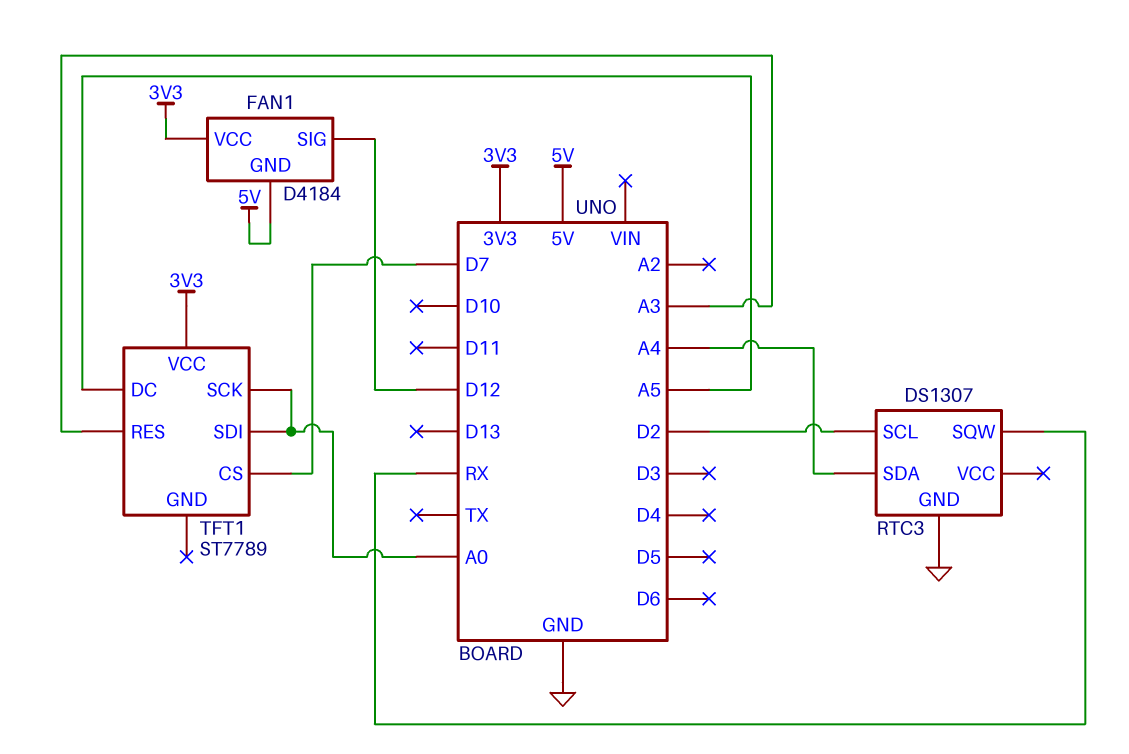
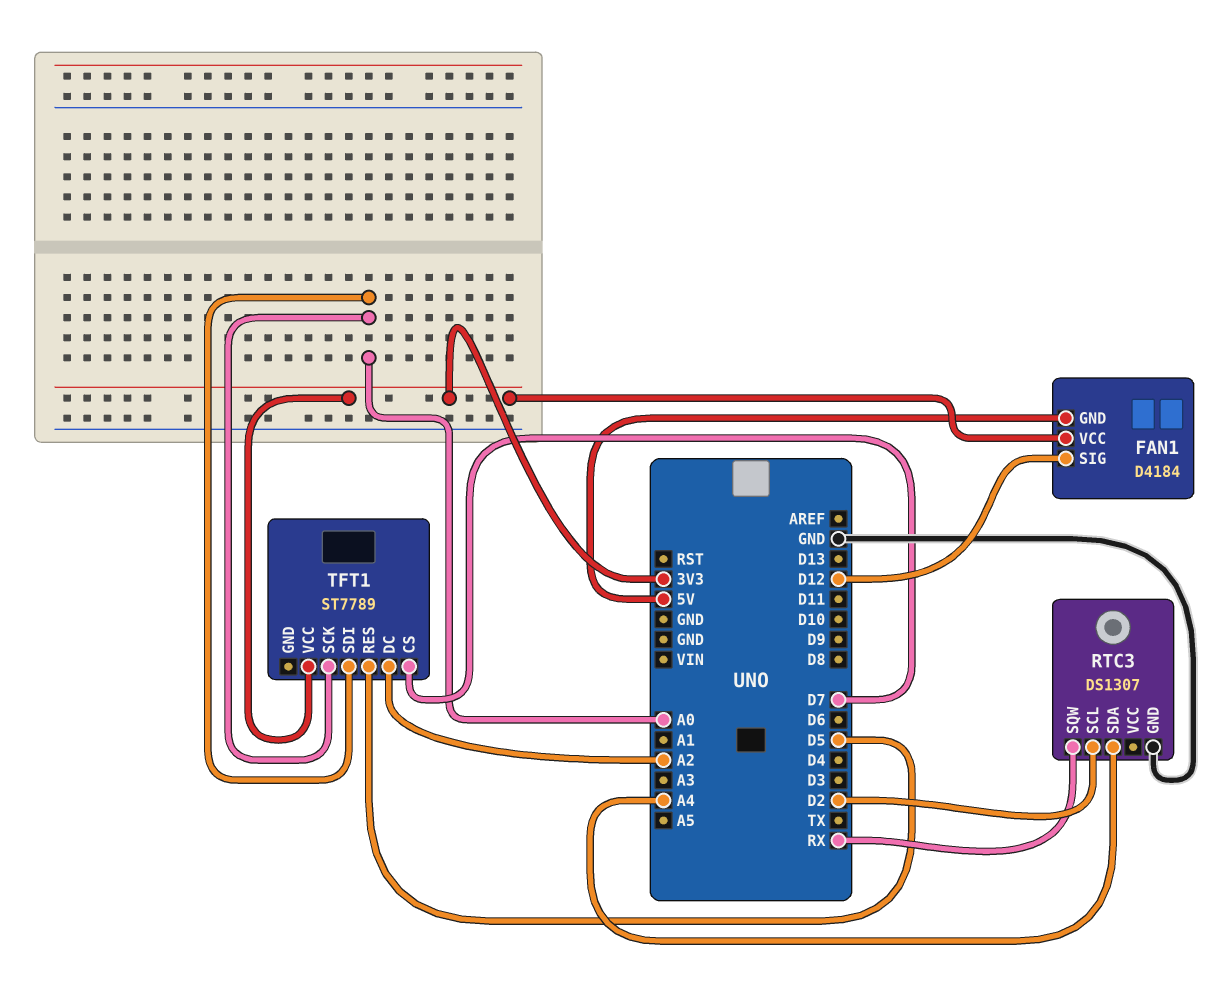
TFT1 pin DC: A5 -> A2
TFT1 pin RES: A3 -> D5

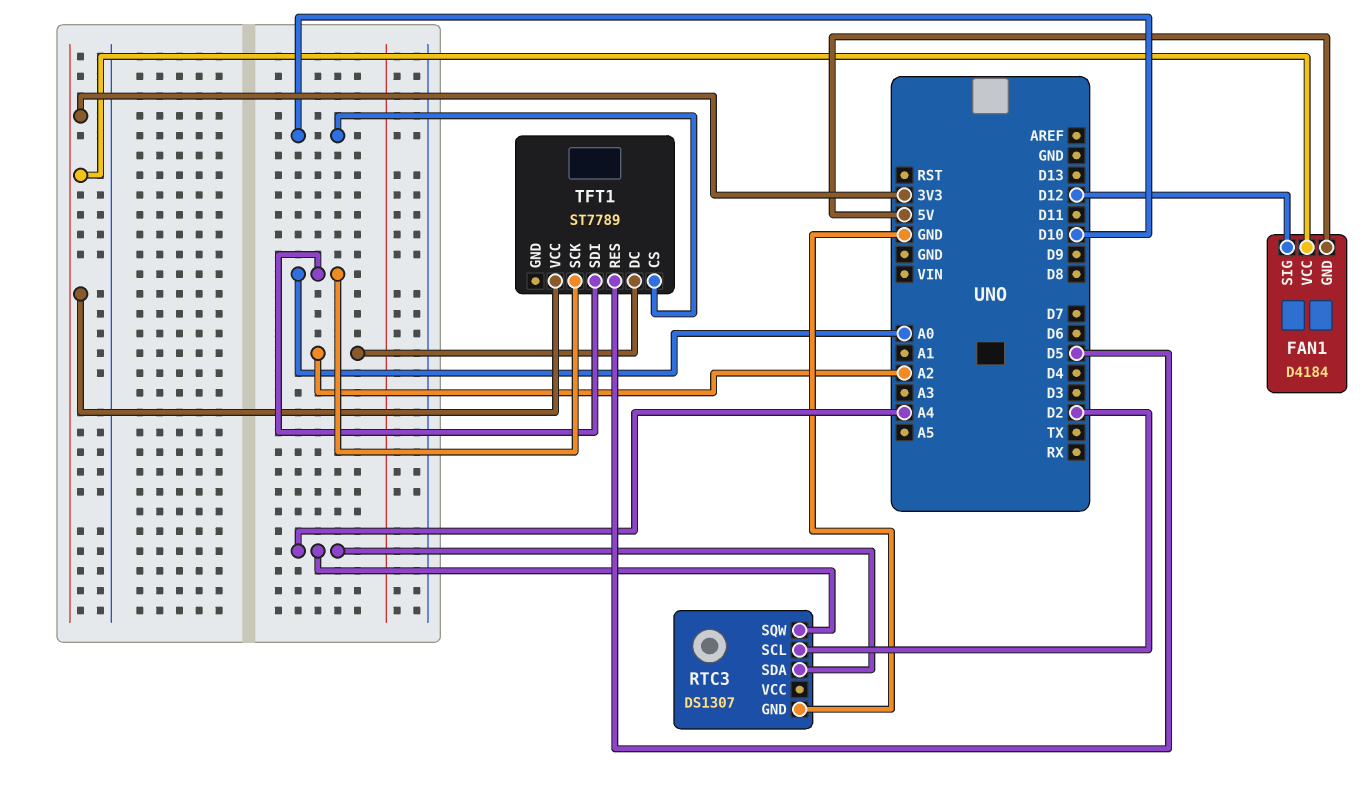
RTC3 pin SQW: RX -> A4
TFT1 pin CS: D7 -> D10

